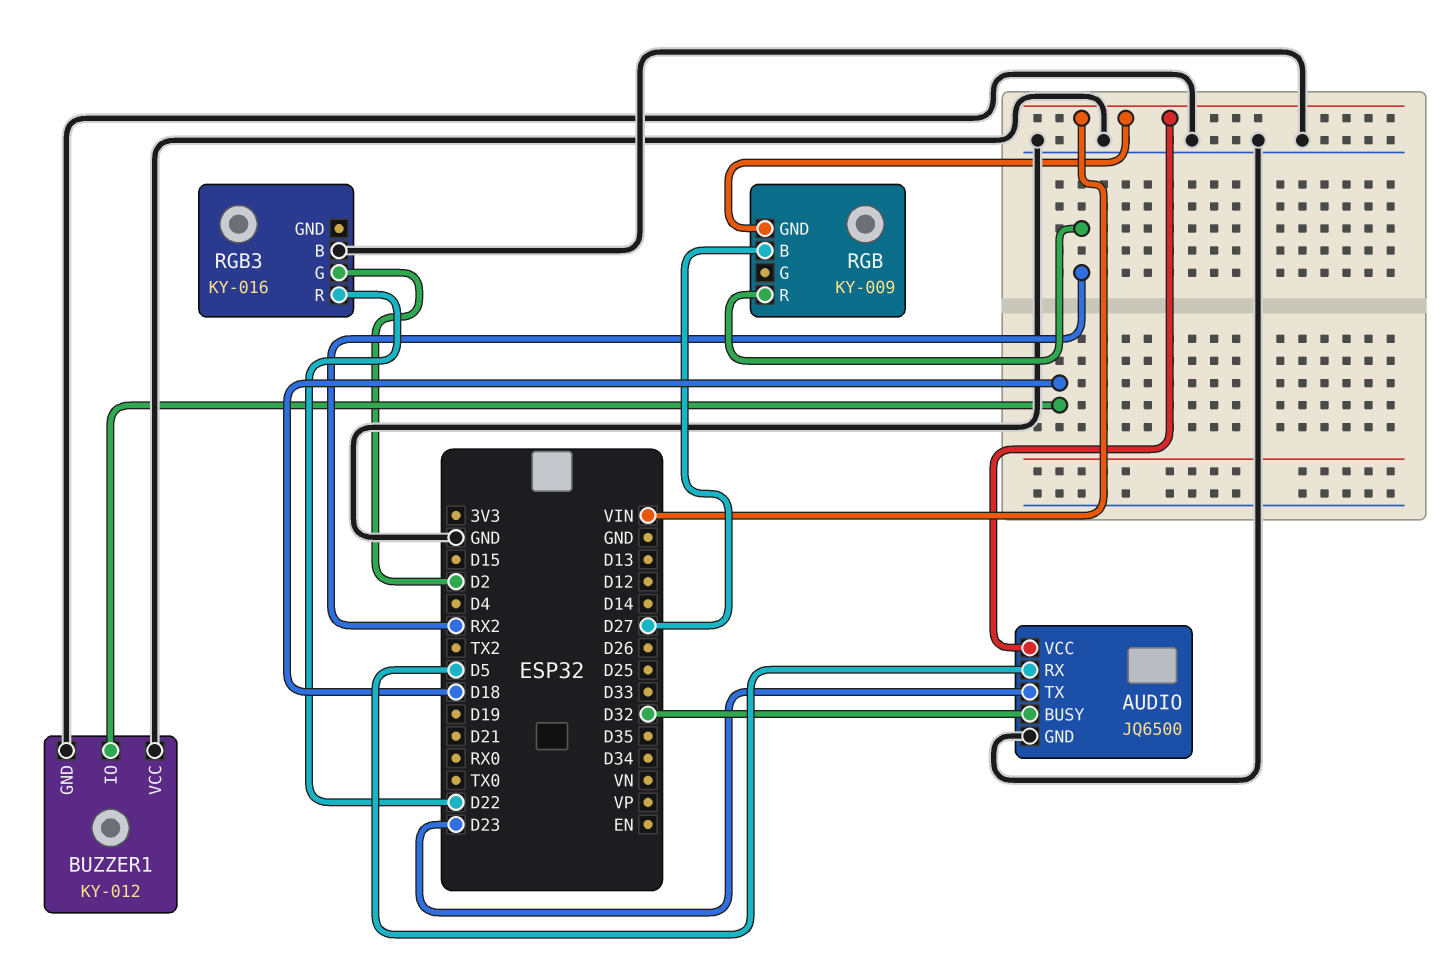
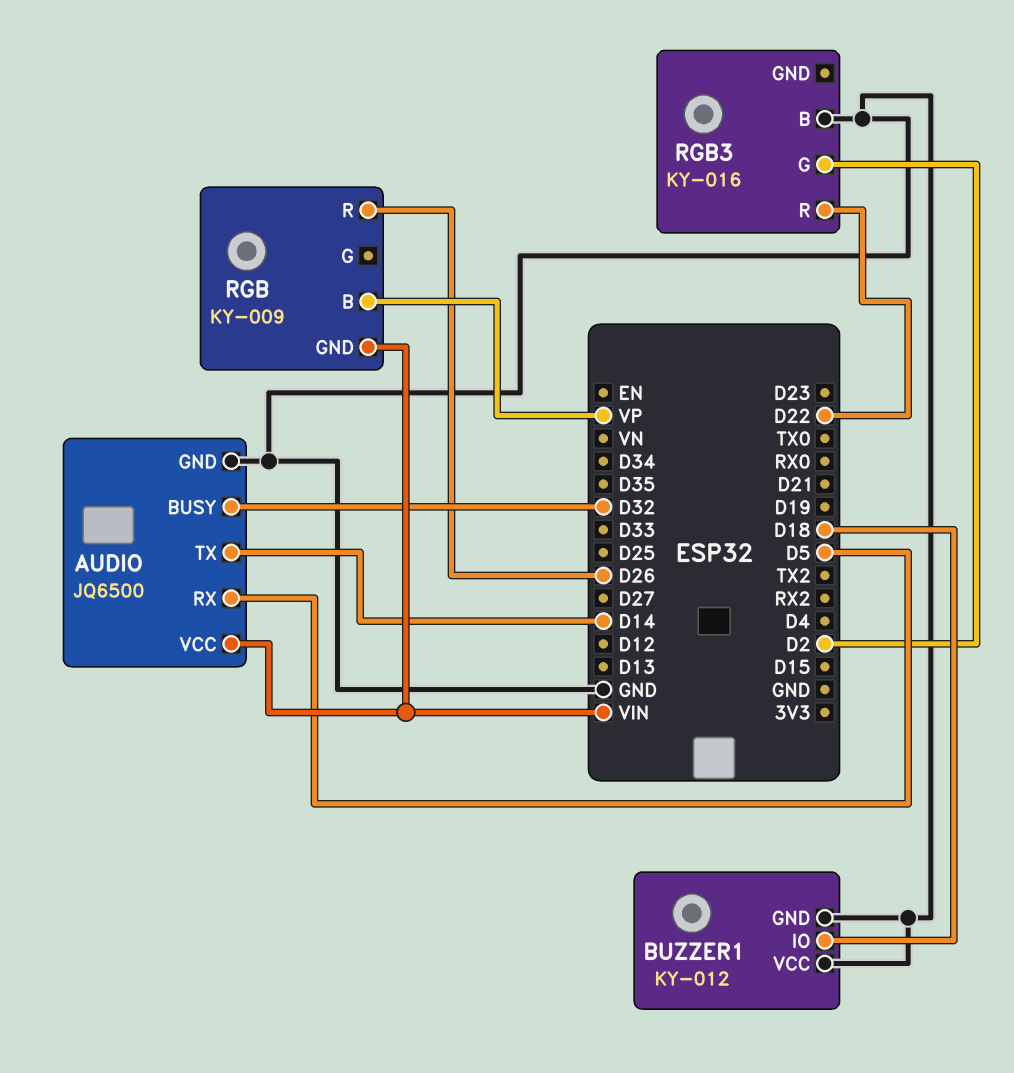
AUDIO pin TX: D23 -> D14
RGB pin B: D27 -> VP
RGB pin R: RX2 -> D26

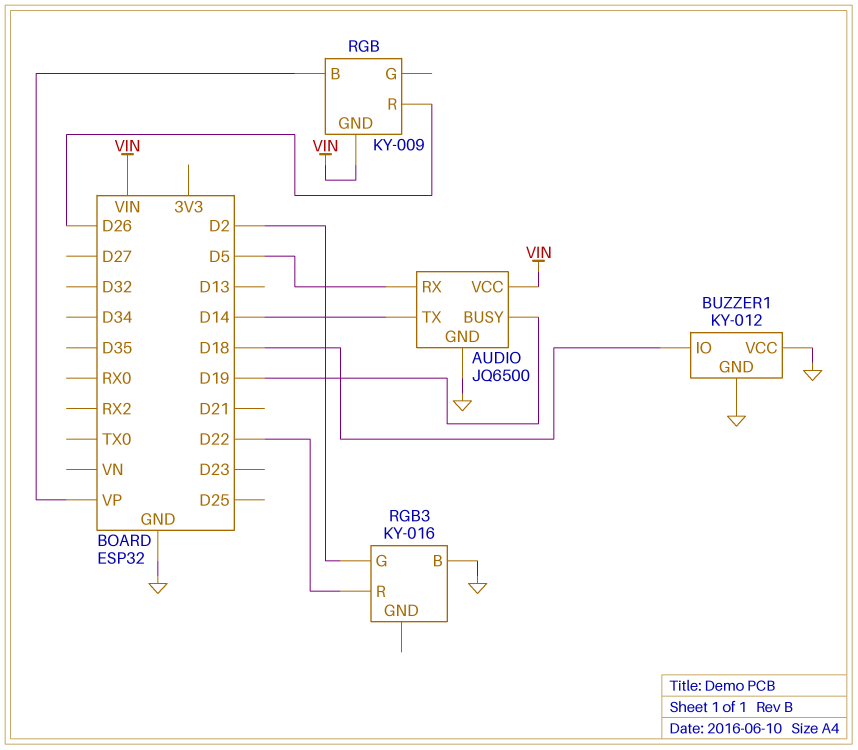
AUDIO pin BUSY: D32 -> D19

